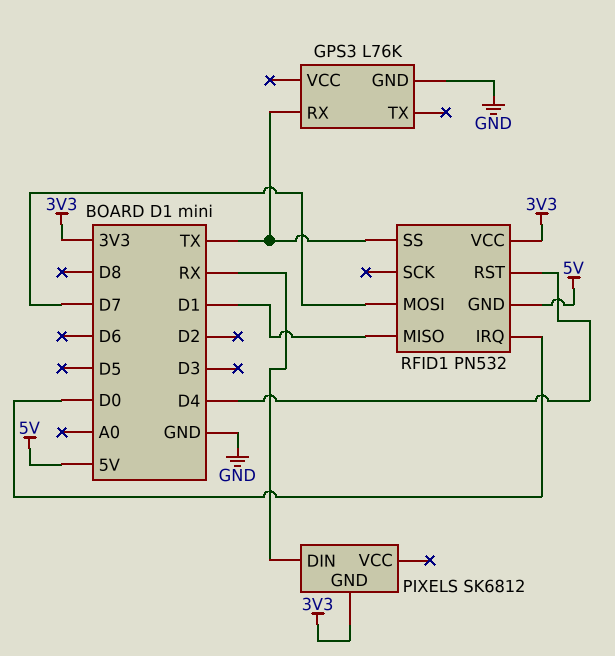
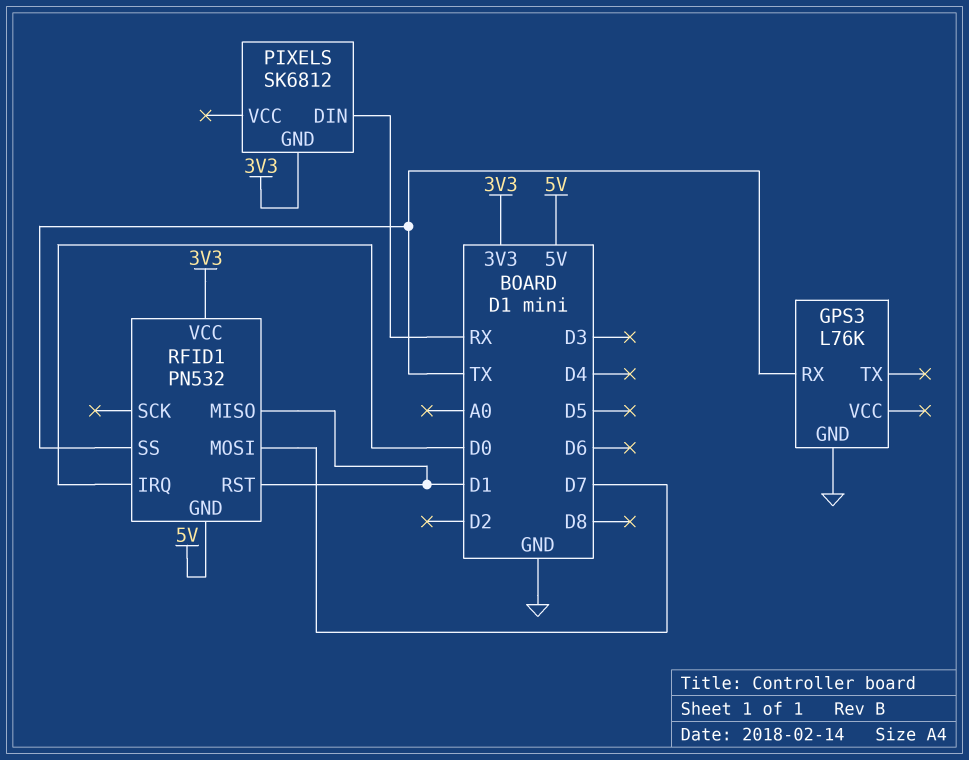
RFID1 pin RST: D4 -> D1

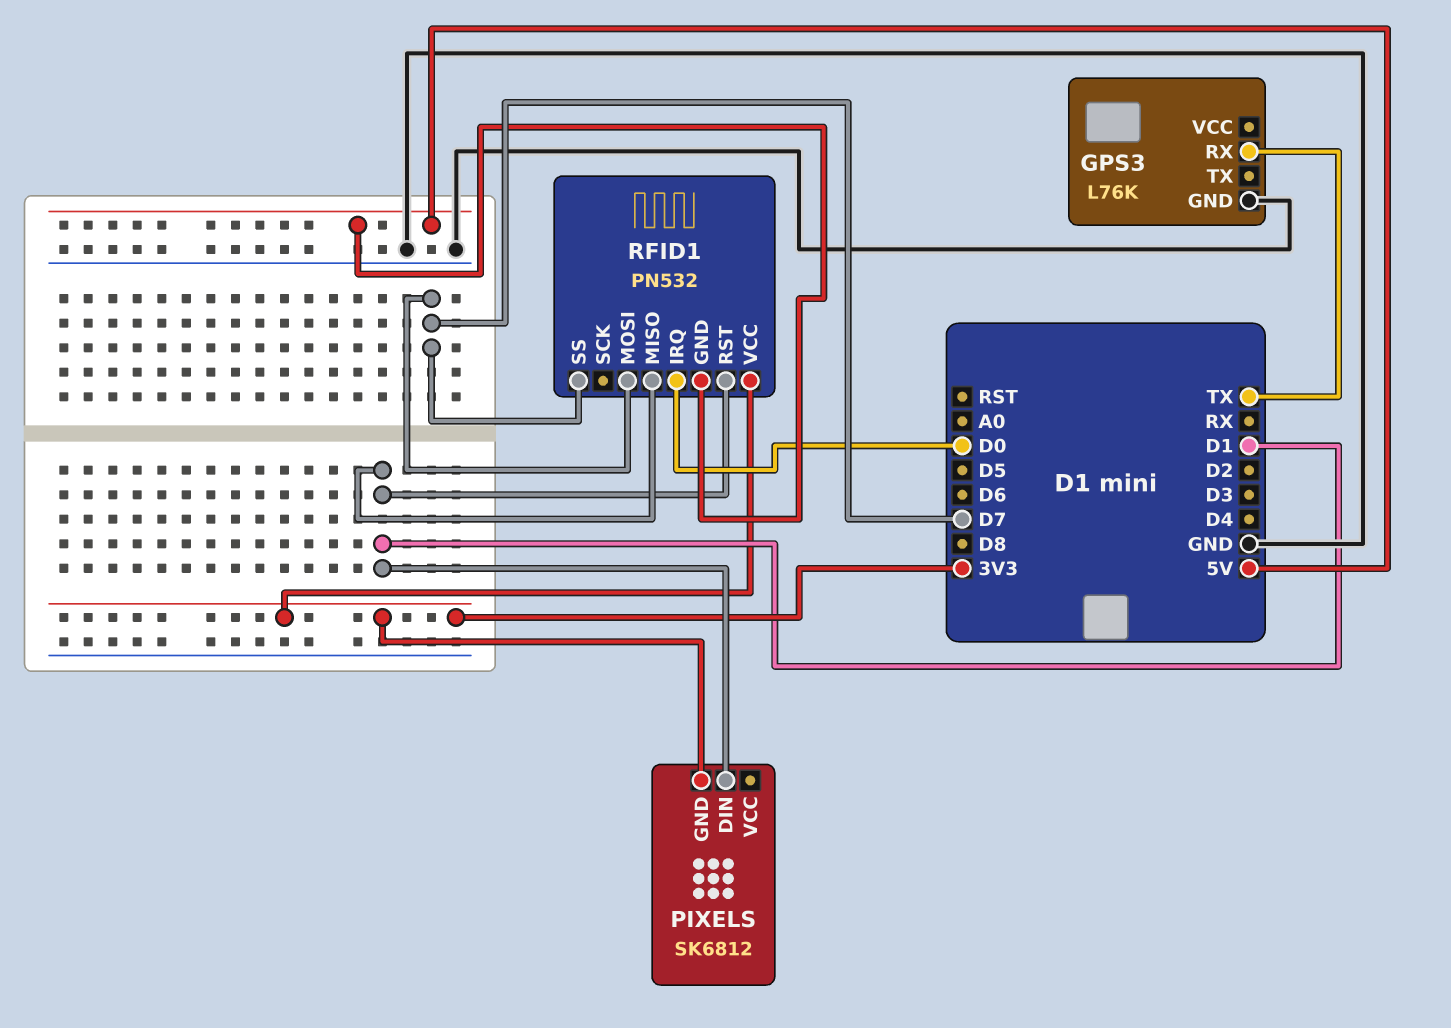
PIXELS pin DIN: RX -> D1
RFID1 pin SS: TX -> D7

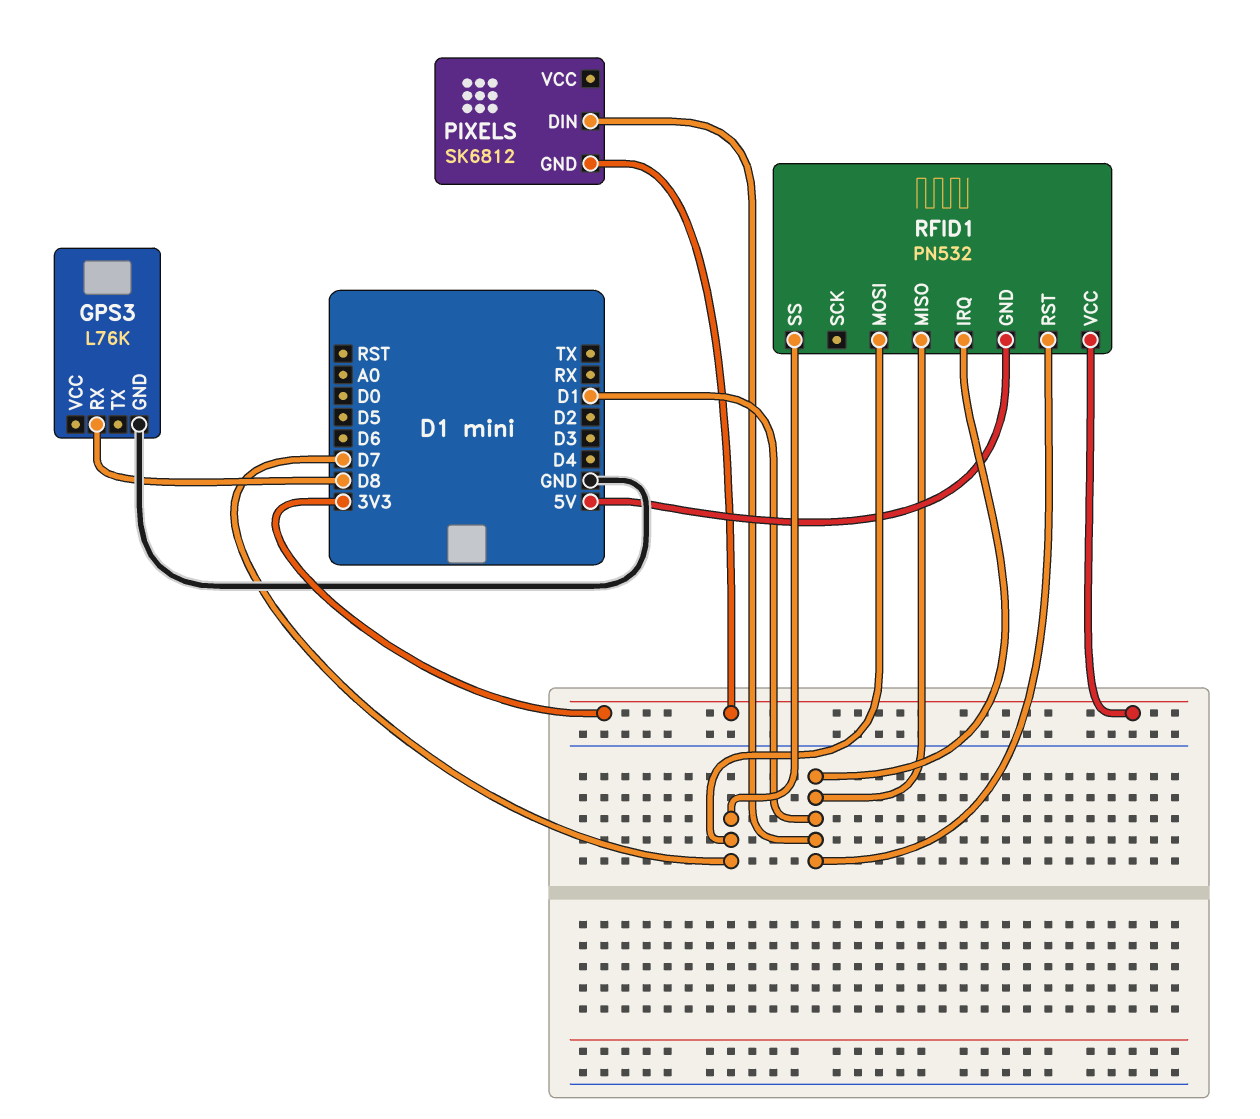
GPS3 pin RX: TX -> D8
RFID1 pin IRQ: D0 -> D1

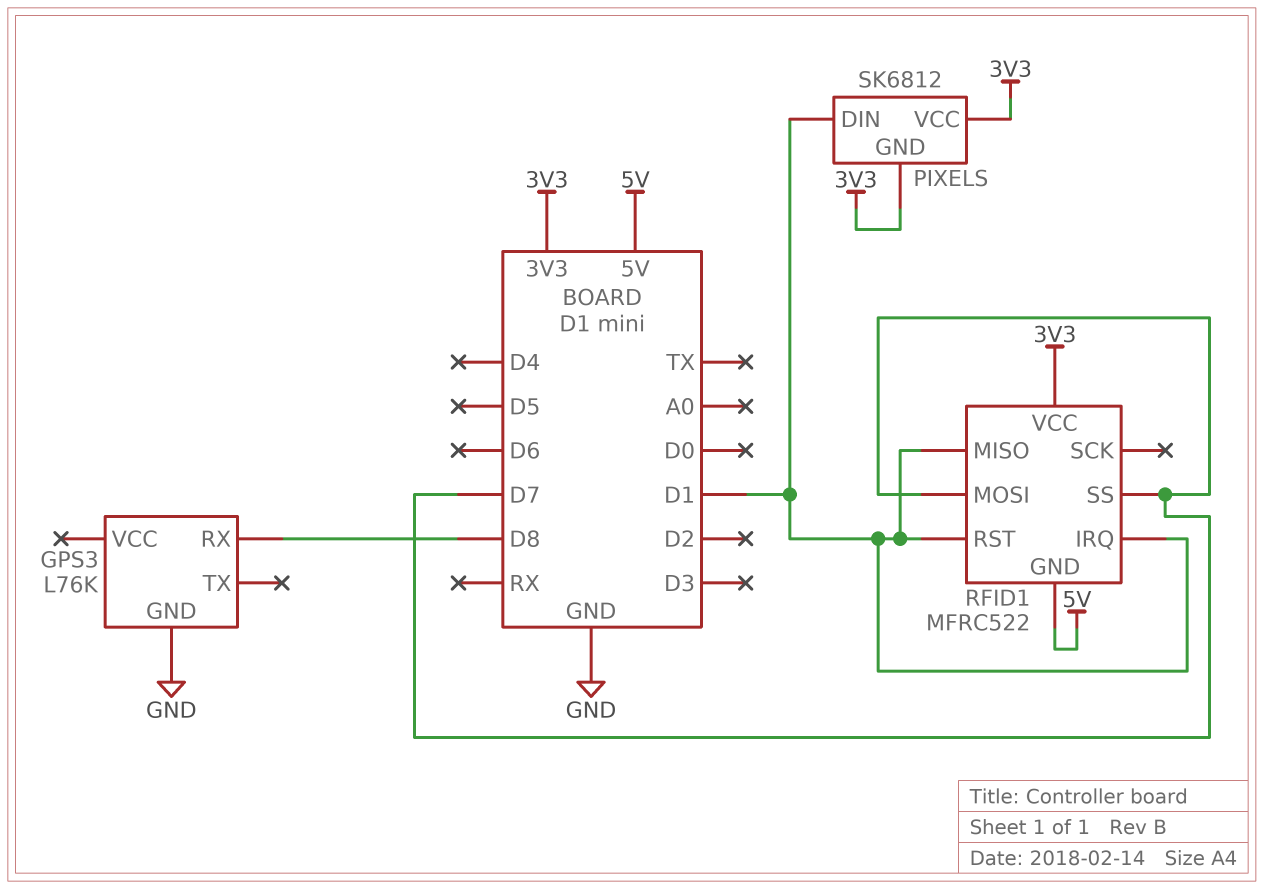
PIXELS pin VCC: none -> 3V3
RFID1: PN532 -> MFRC522

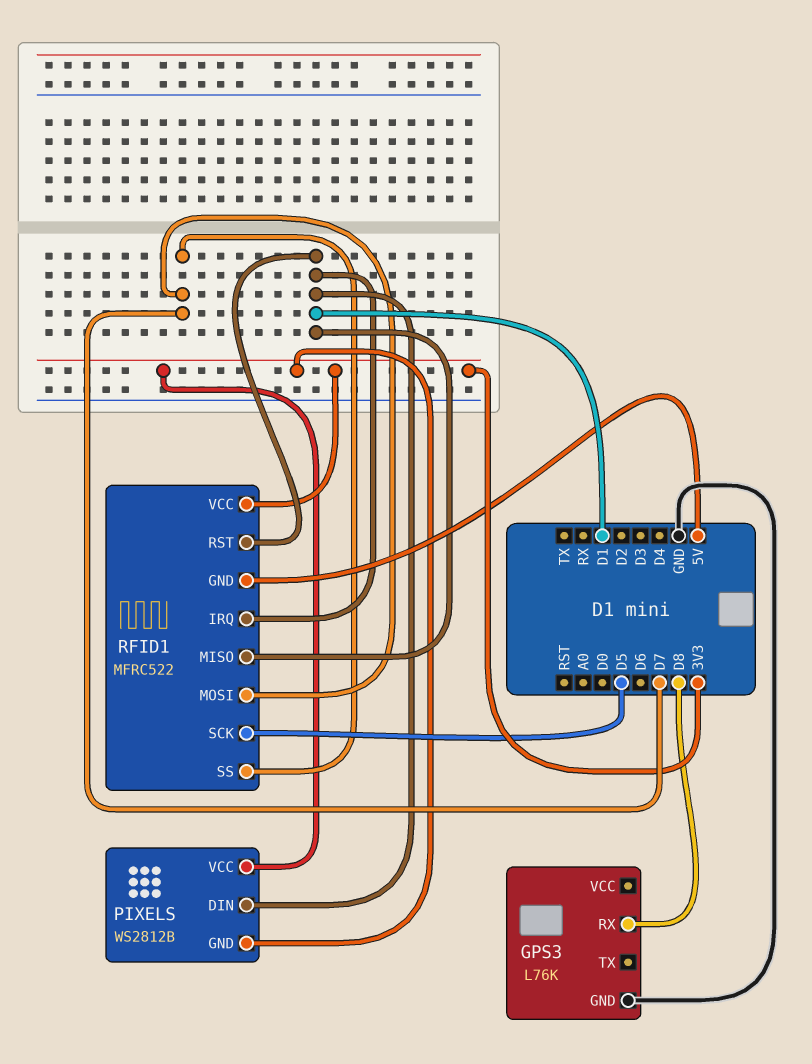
PIXELS: SK6812 -> WS2812B
RFID1 pin SCK: none -> D5

